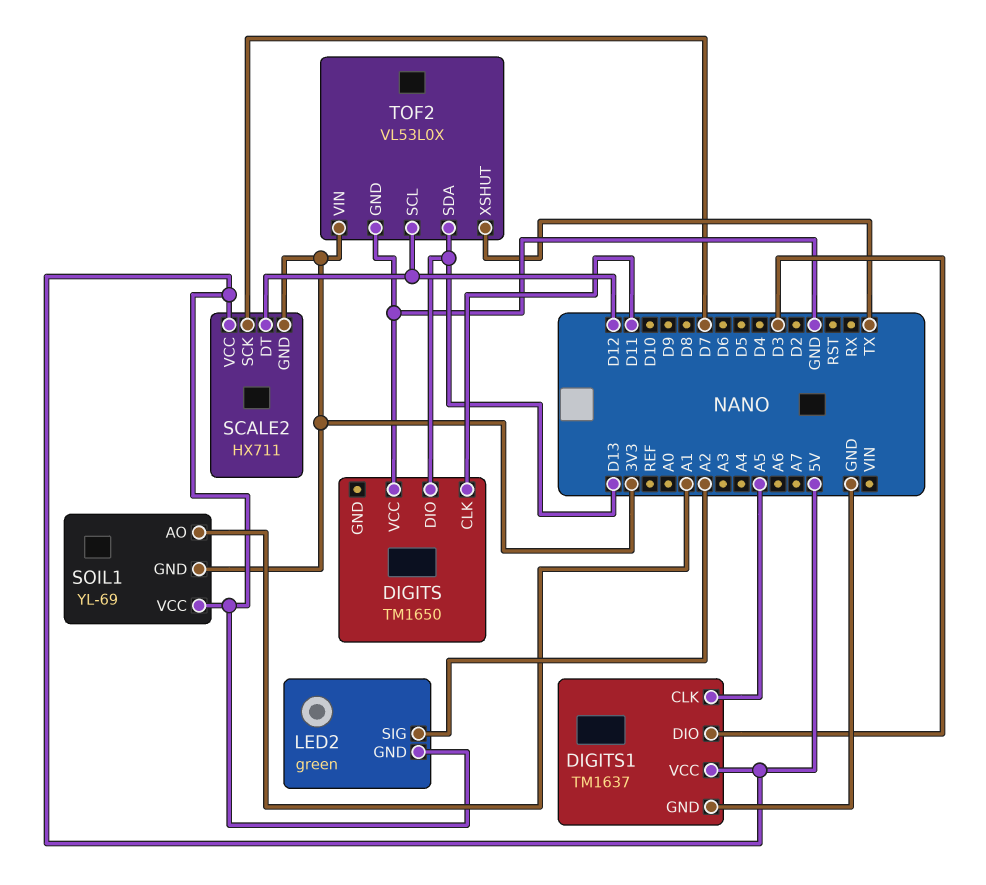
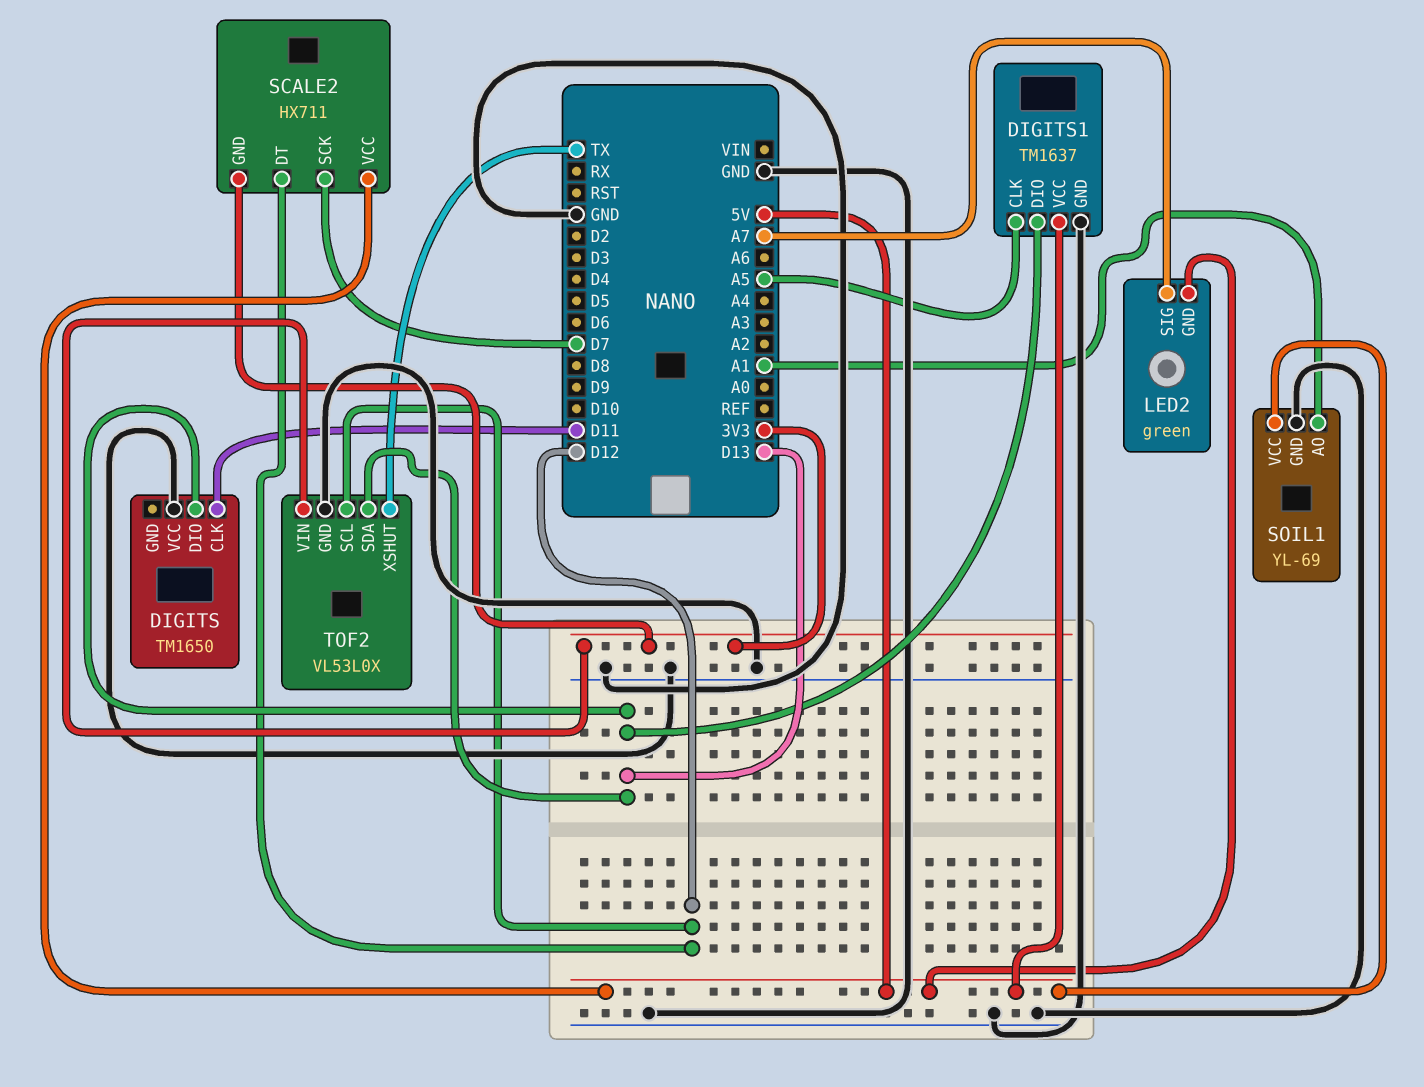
DIGITS1 pin DIO: D3 -> D13
LED2 pin SIG: A2 -> A7
SOIL1 pin GND: 3V3 -> GND

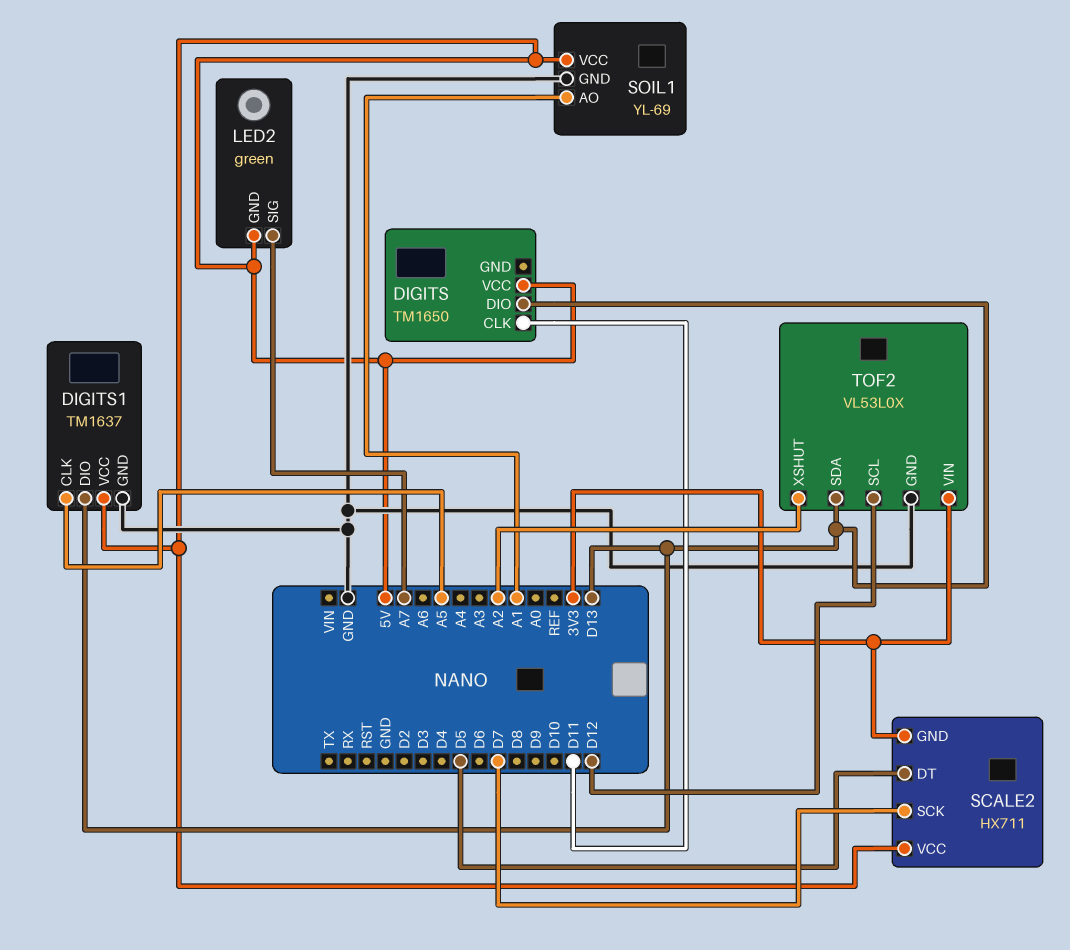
DIGITS pin VCC: GND -> 5V
SCALE2 pin DT: D12 -> D5
TOF2 pin XSHUT: TX -> A2

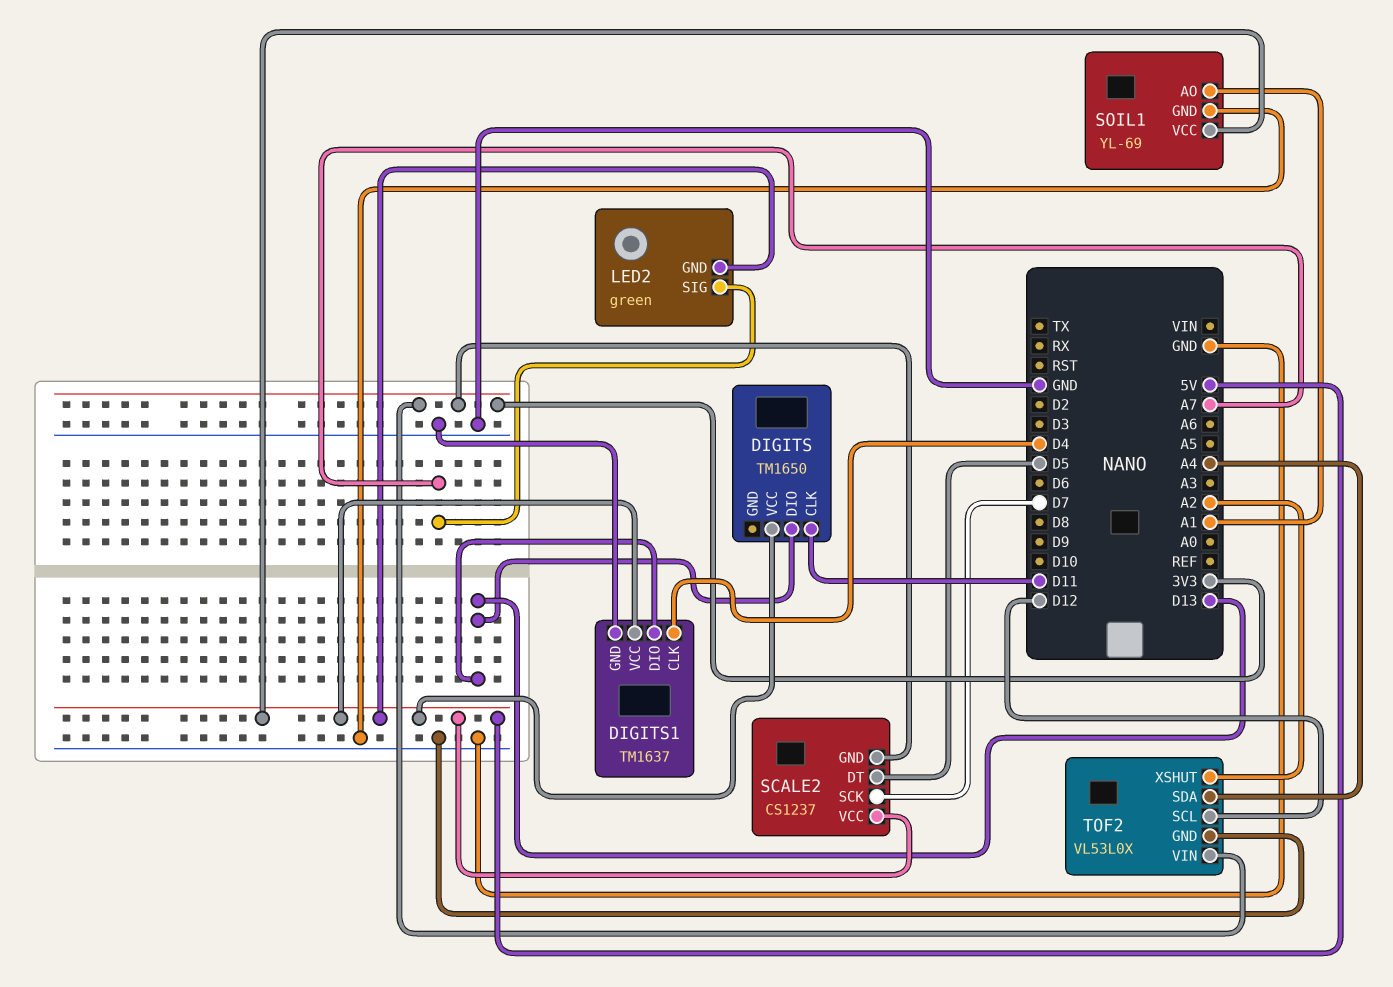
DIGITS1 pin CLK: A5 -> D4
SCALE2: HX711 -> CS1237
TOF2 pin SDA: D13 -> A4

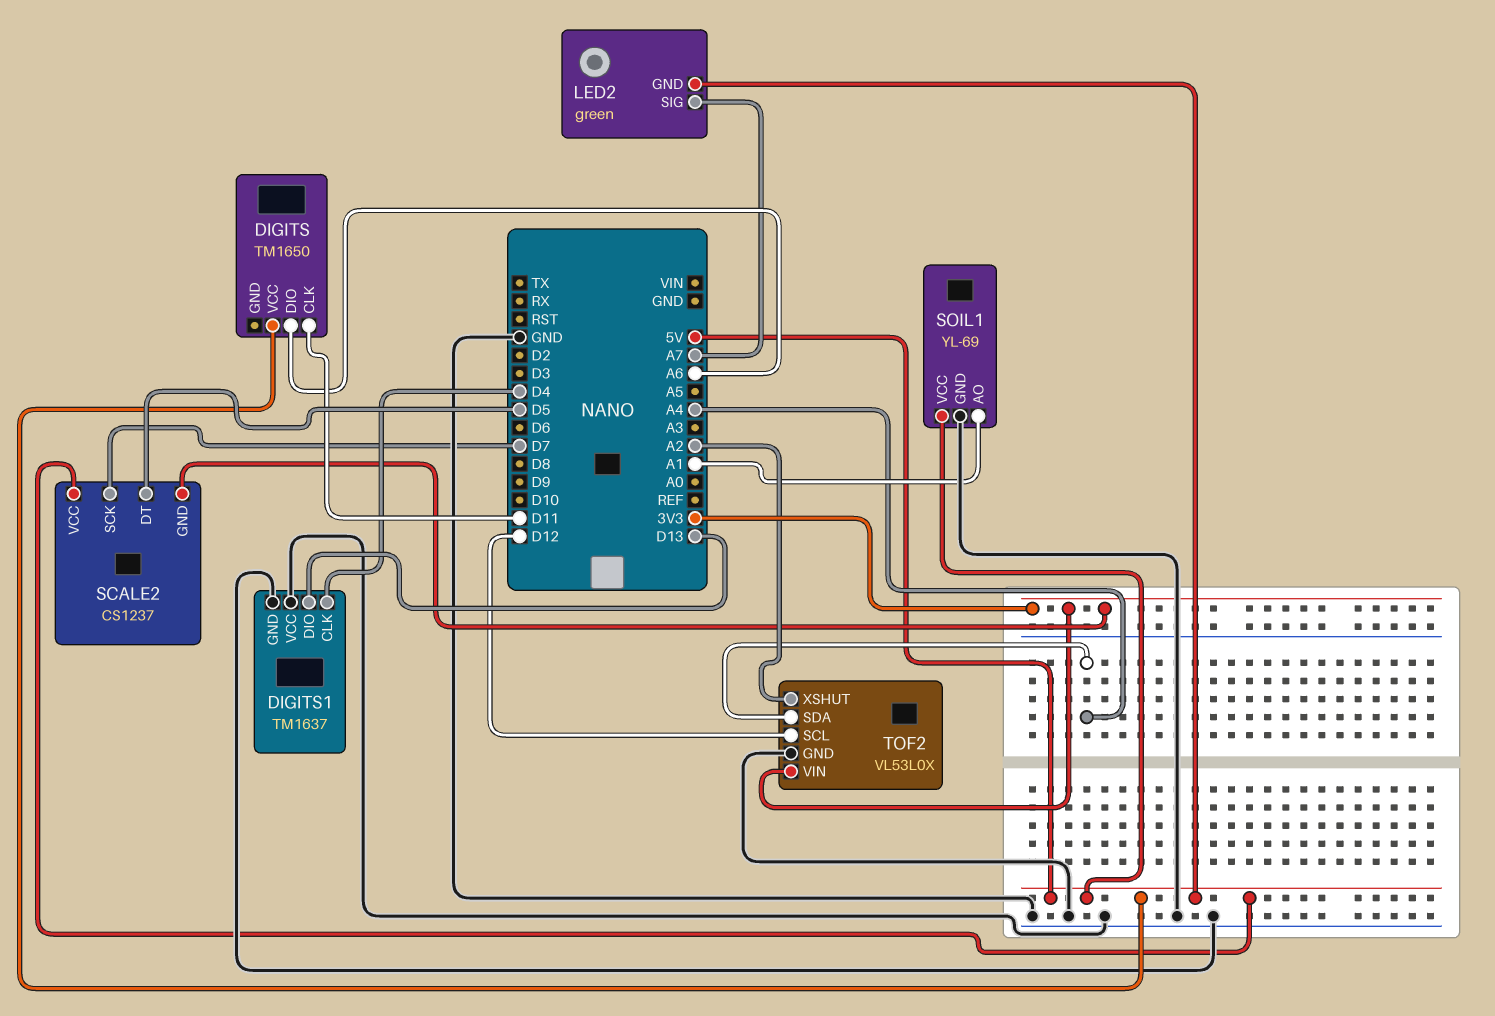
DIGITS pin DIO: D13 -> A6
DIGITS1 pin VCC: 5V -> GND

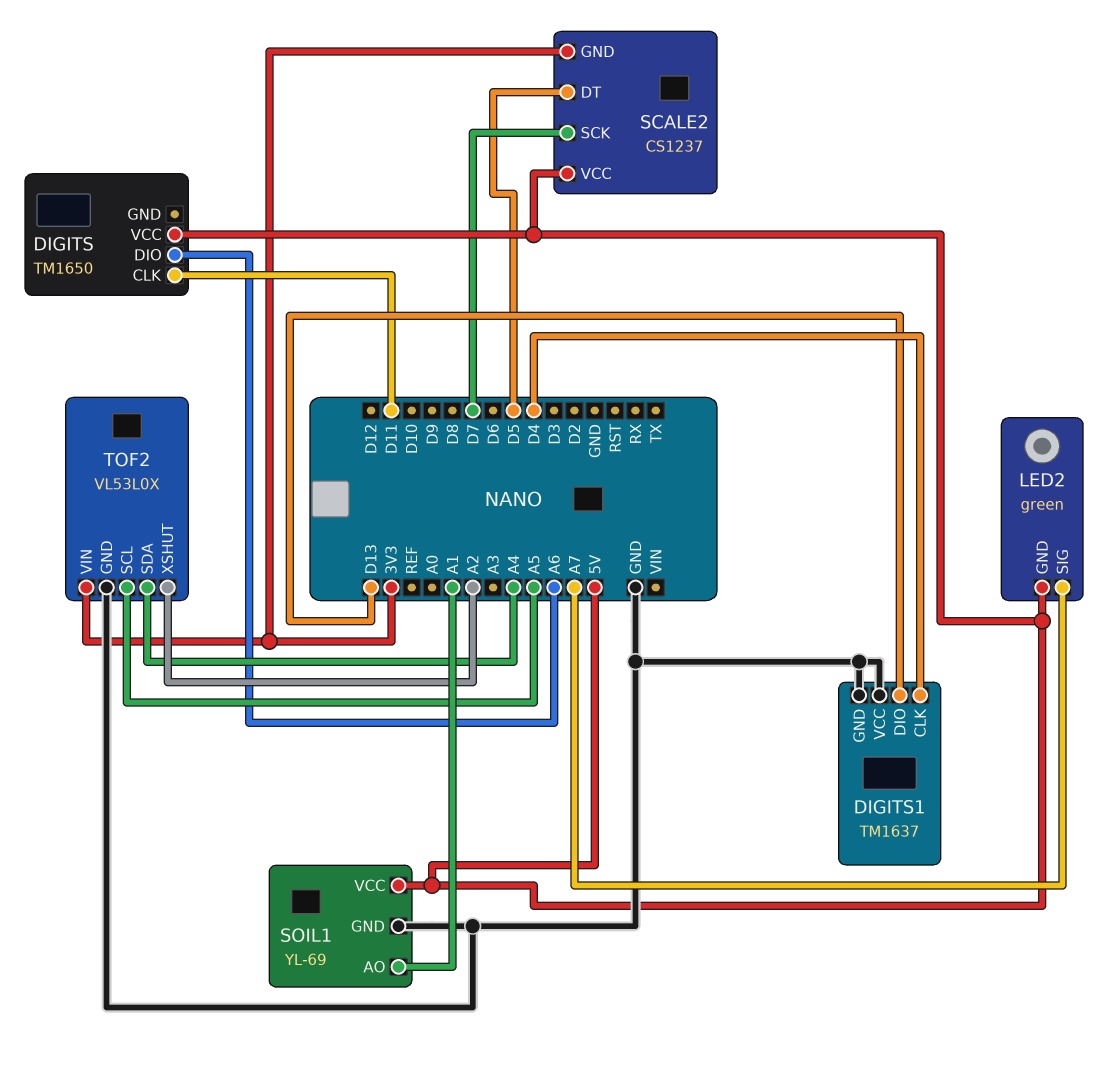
TOF2 pin SCL: D12 -> A5

